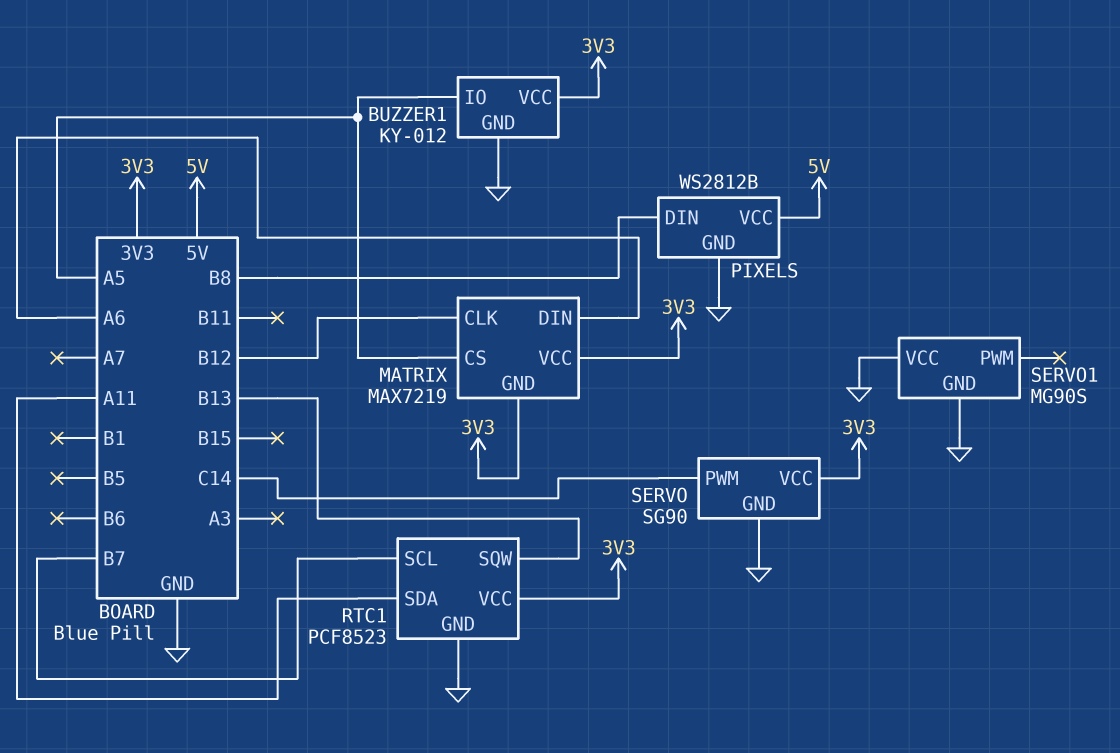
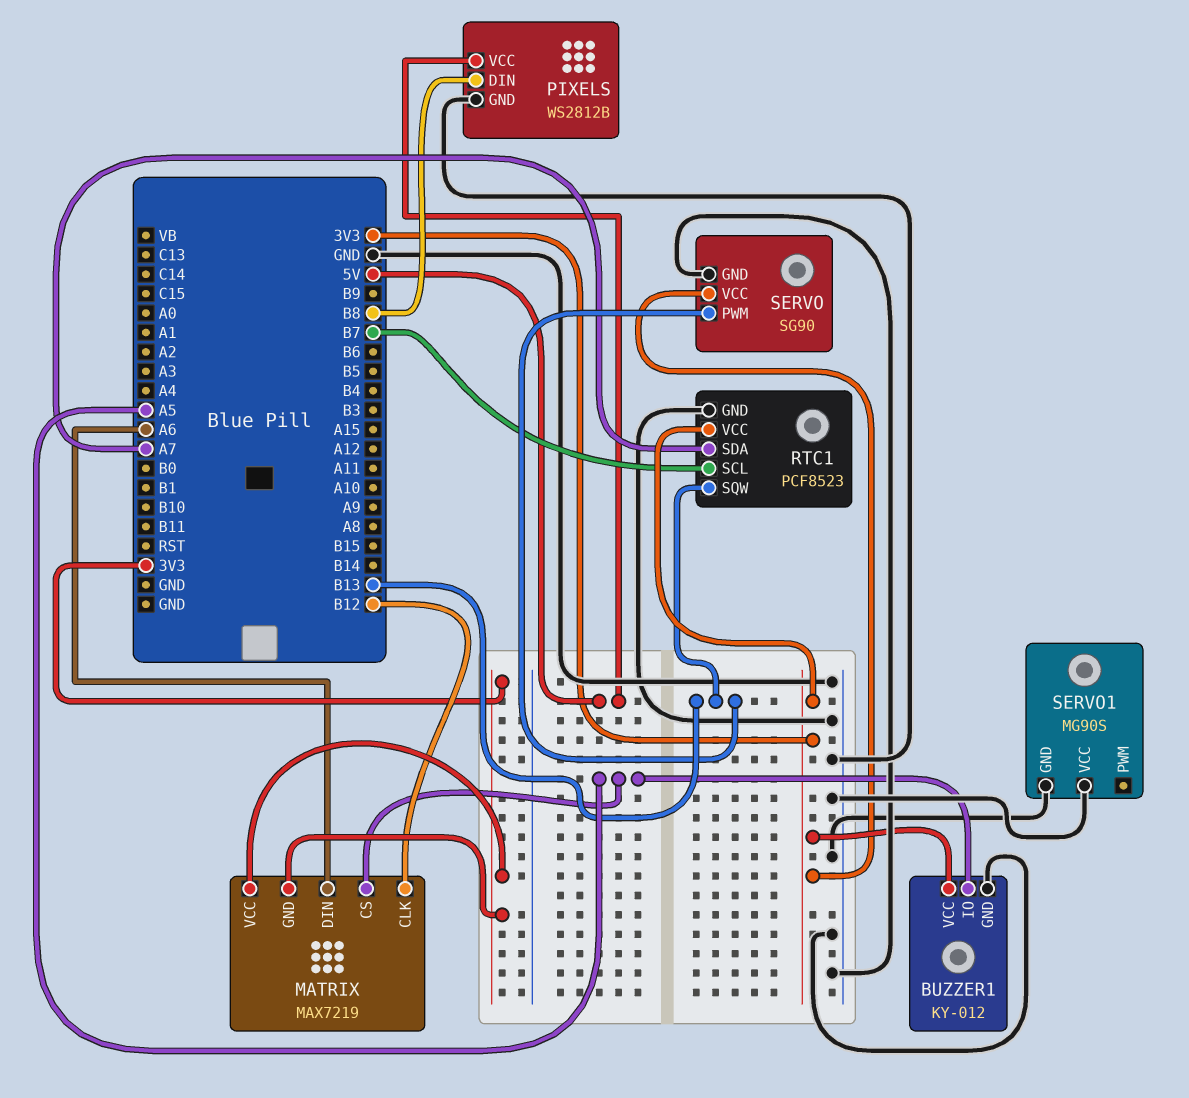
RTC1 pin SDA: A11 -> A7
SERVO pin PWM: C14 -> B13

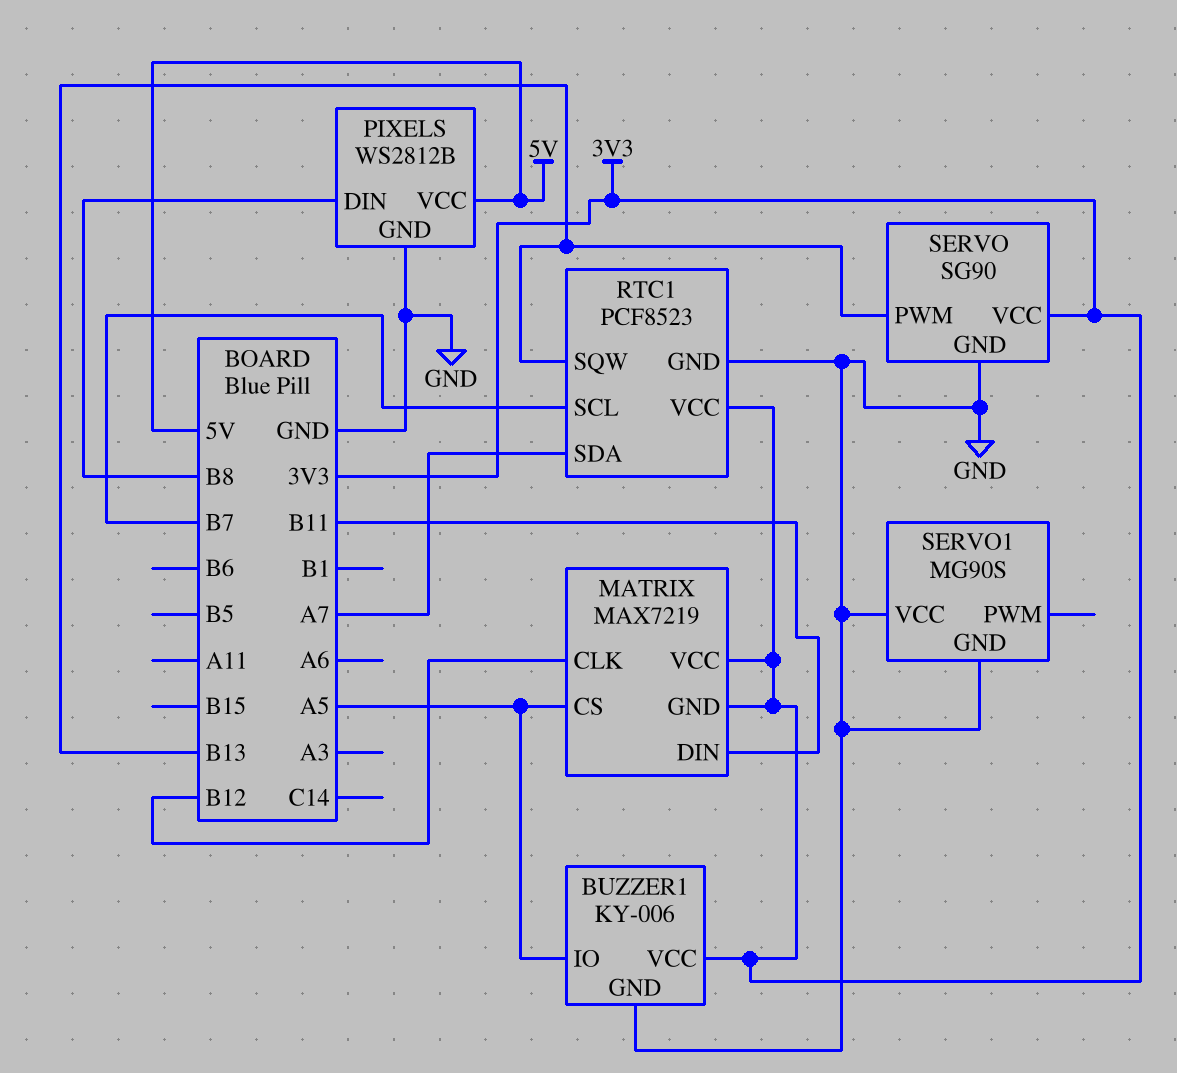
BUZZER1: KY-012 -> KY-006
MATRIX pin DIN: A6 -> B11

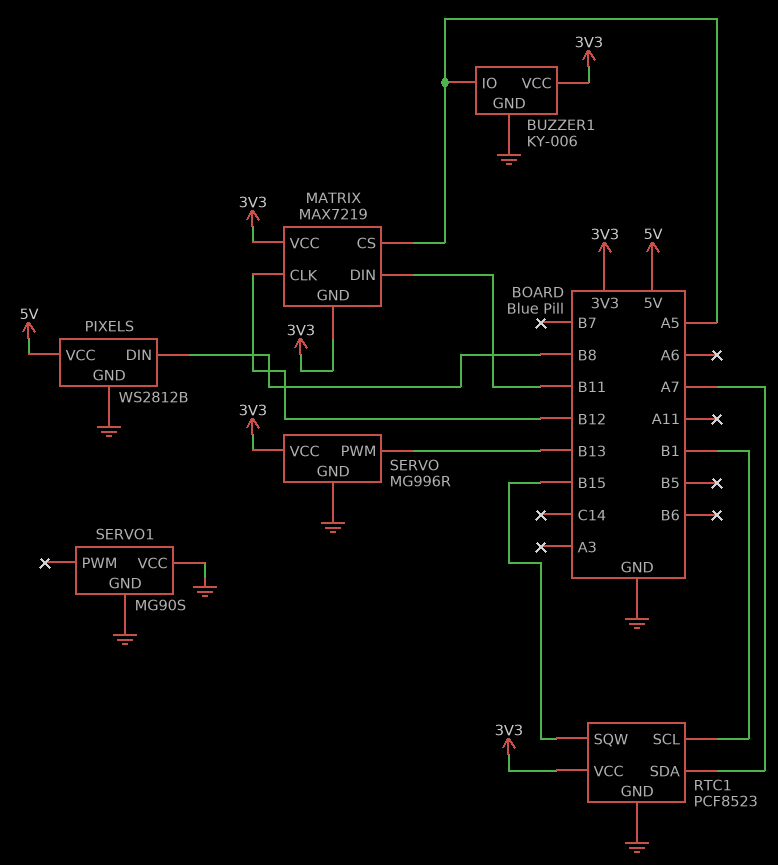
RTC1 pin SCL: B7 -> B1
RTC1 pin SQW: B13 -> B15
SERVO: SG90 -> MG996R

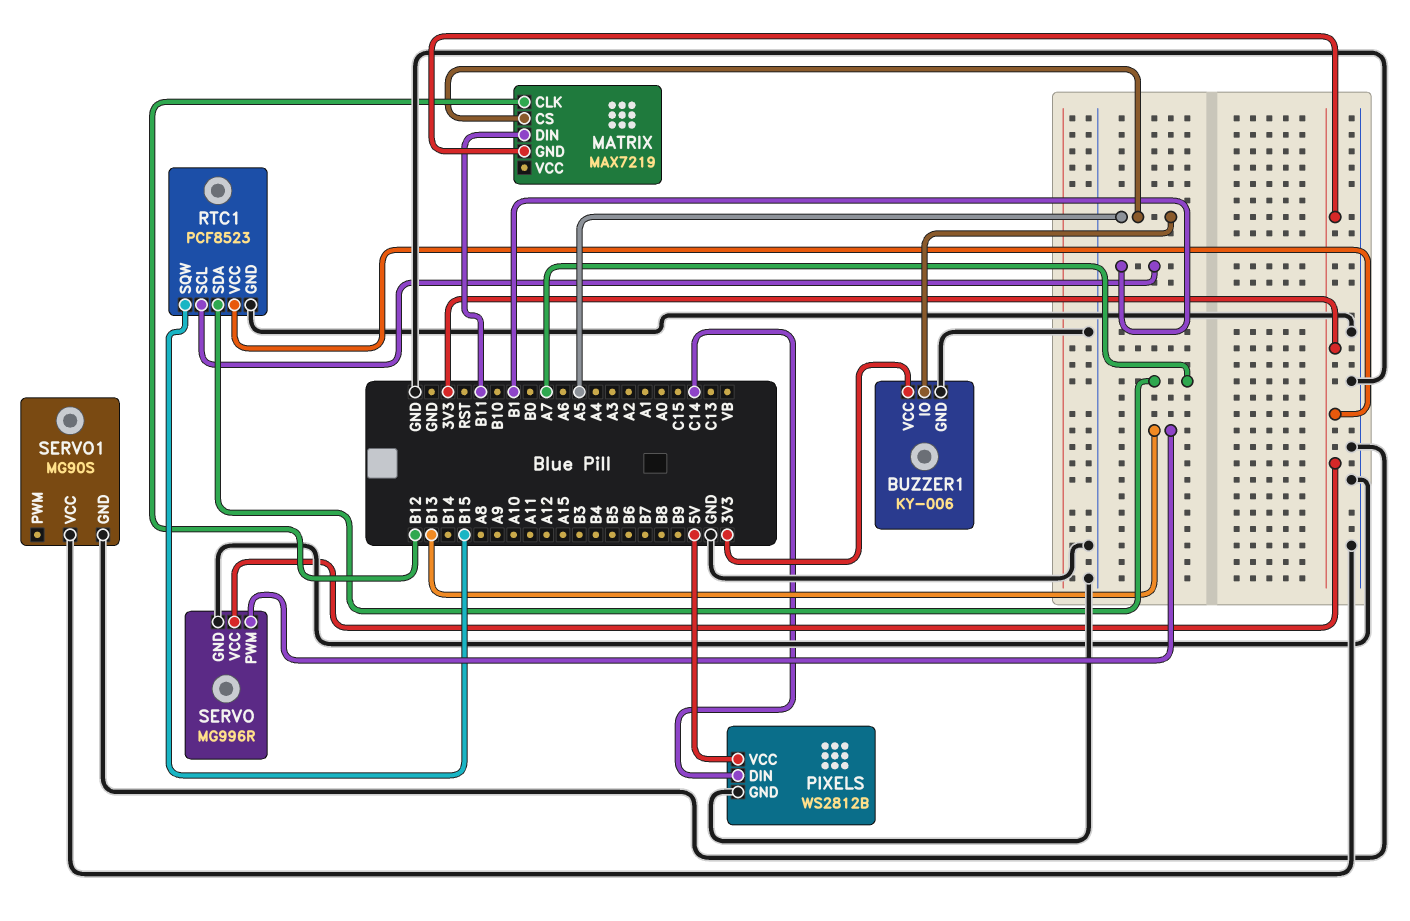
MATRIX pin VCC: 3V3 -> none
PIXELS pin DIN: B8 -> C14

